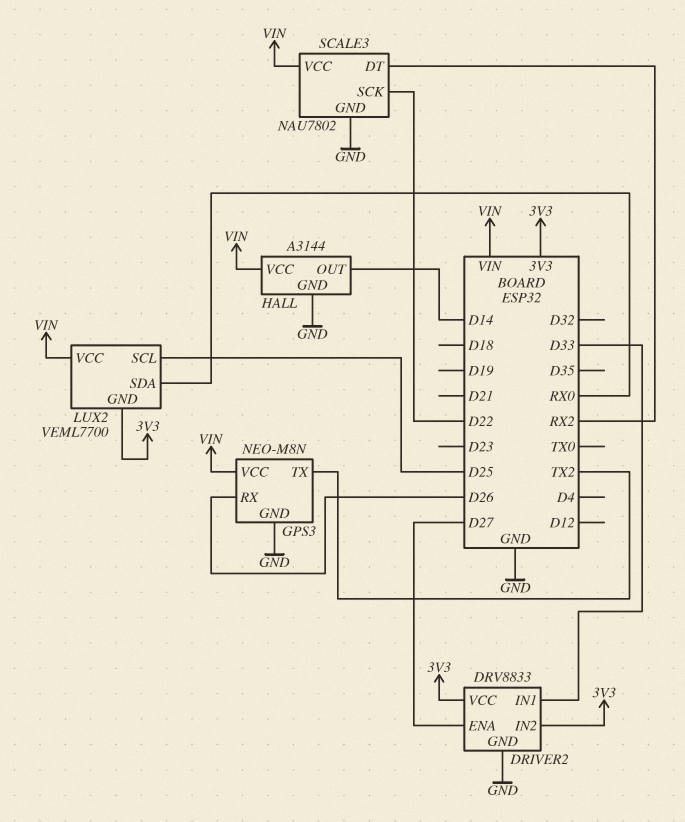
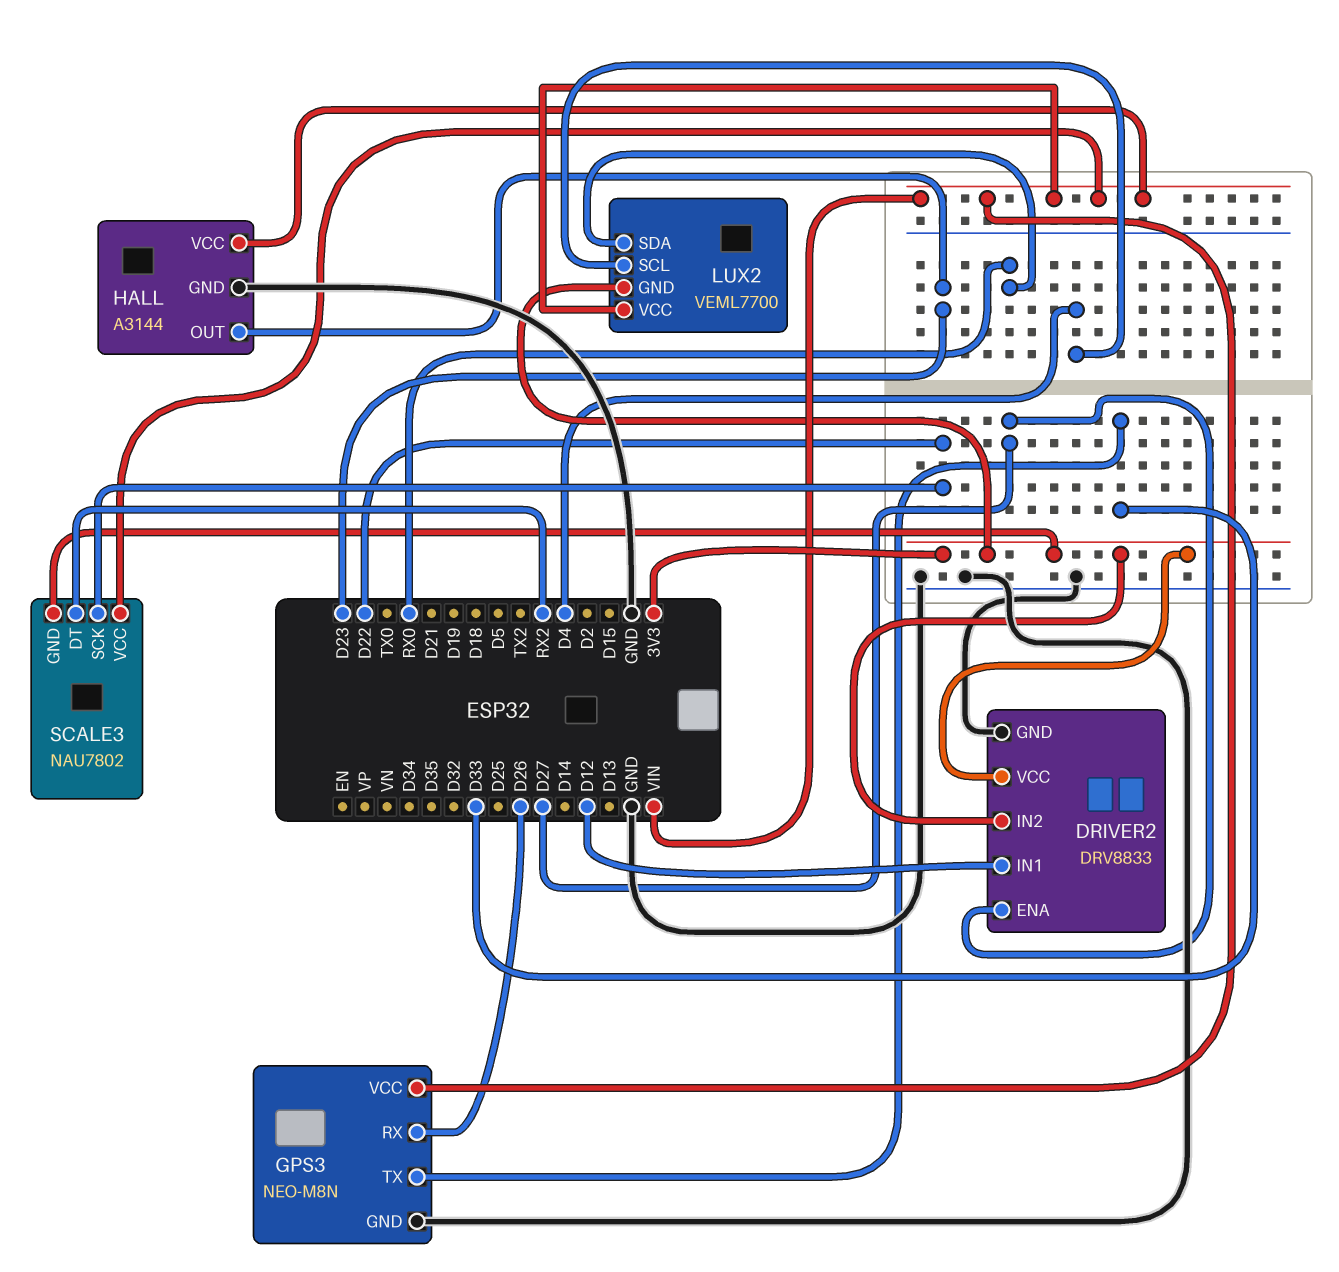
DRIVER2 pin IN1: D33 -> D12
GPS3 pin TX: TX2 -> D33
HALL pin OUT: D14 -> D23
LUX2 pin SCL: D25 -> D4
SCALE3 pin GND: GND -> 3V3

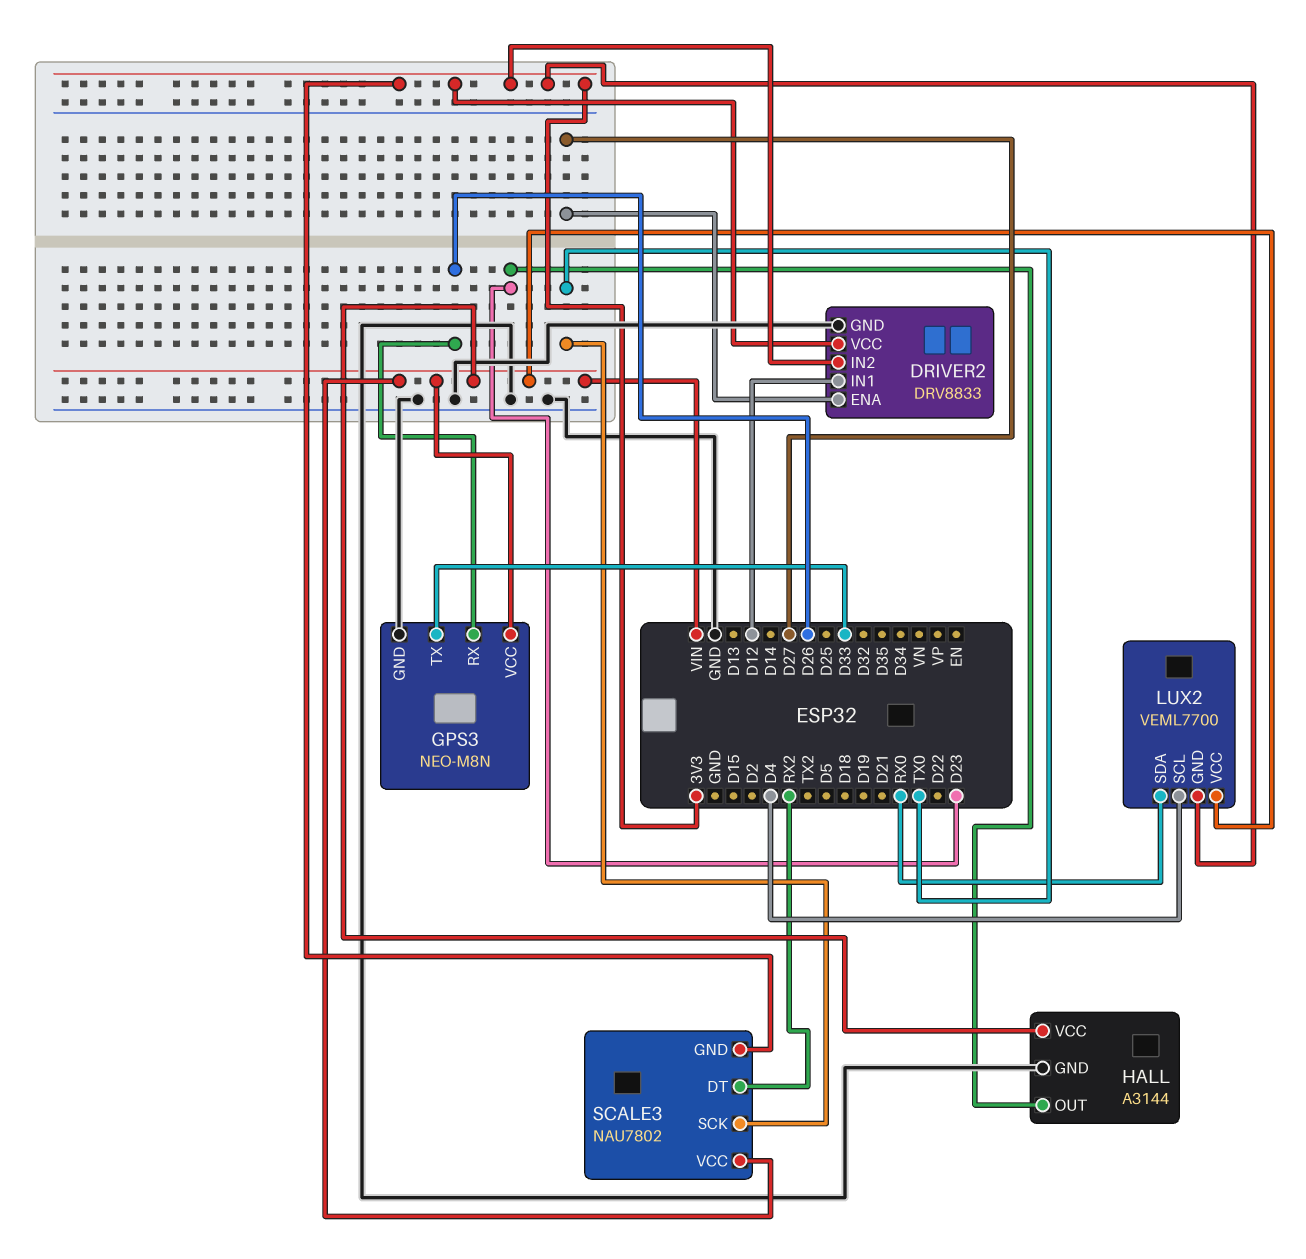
SCALE3 pin SCK: D22 -> TX0

